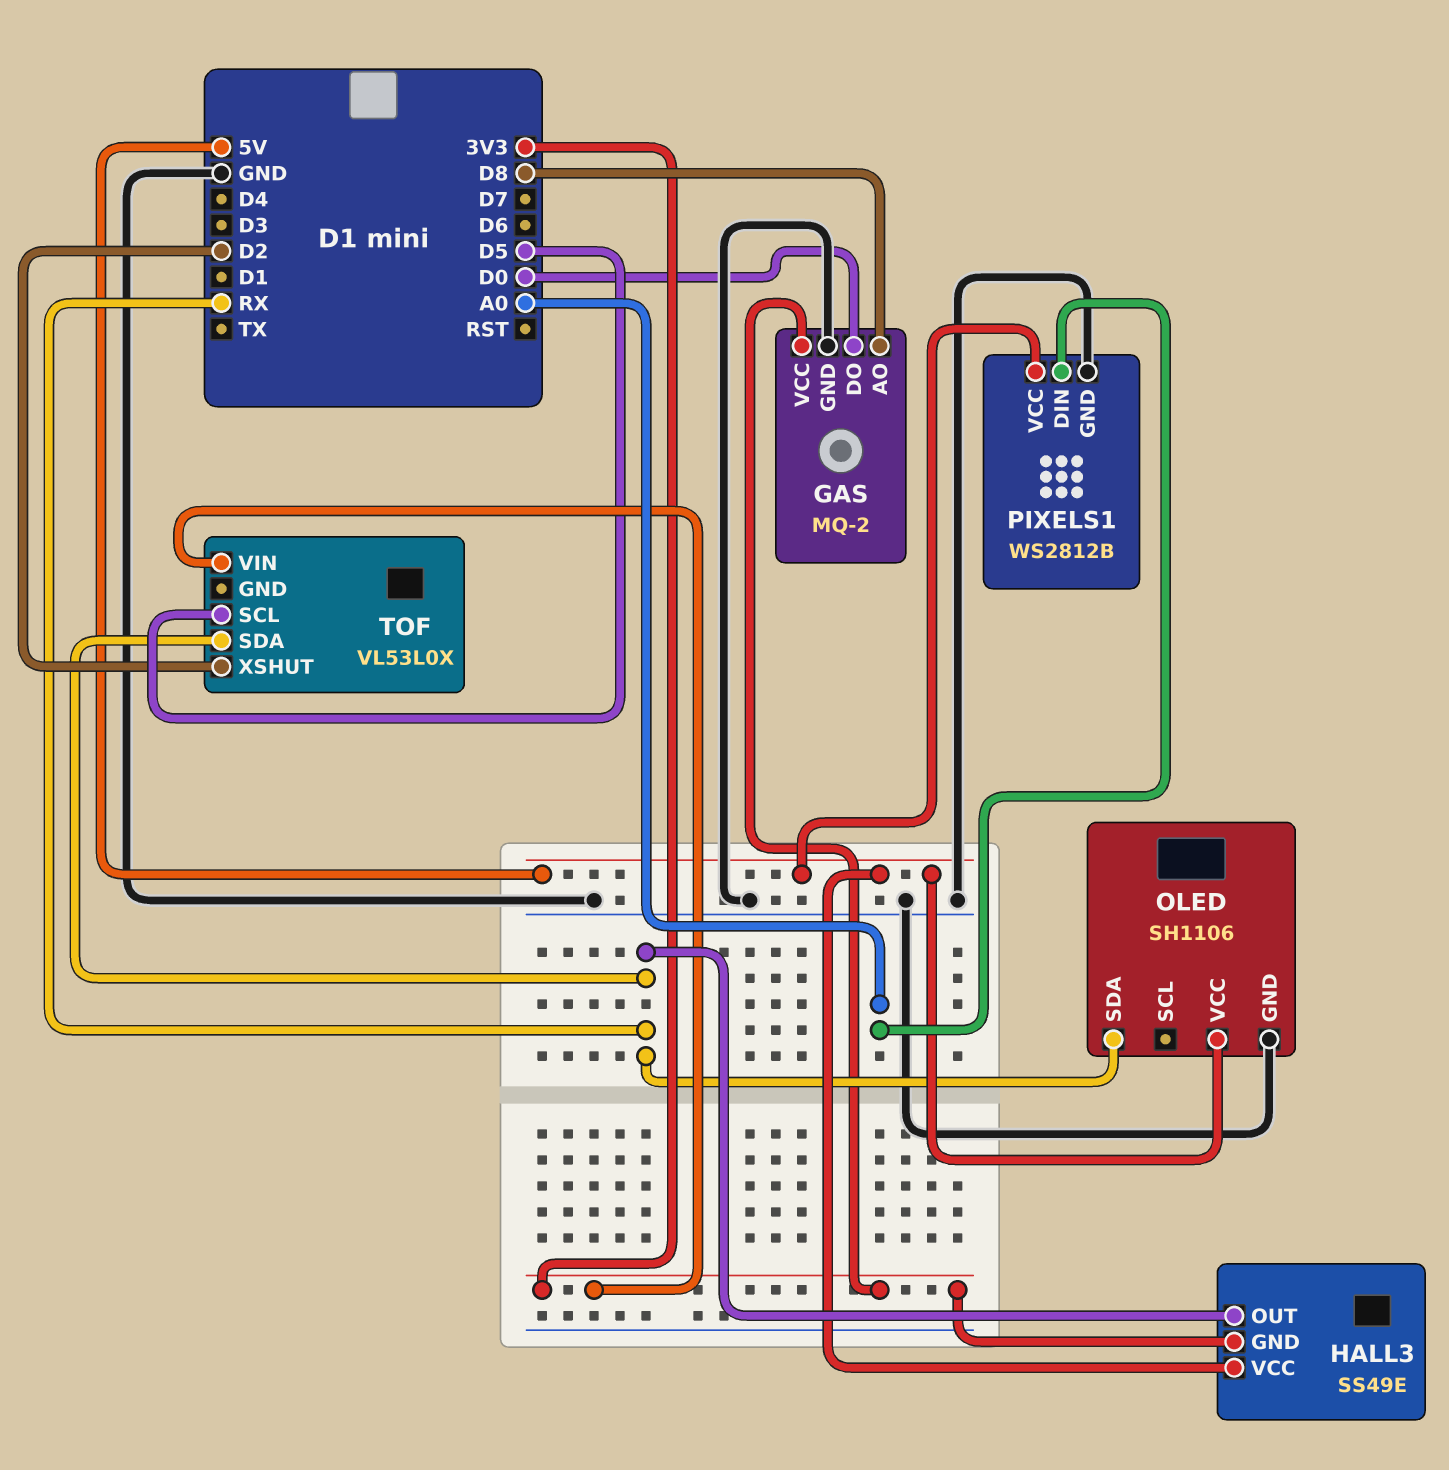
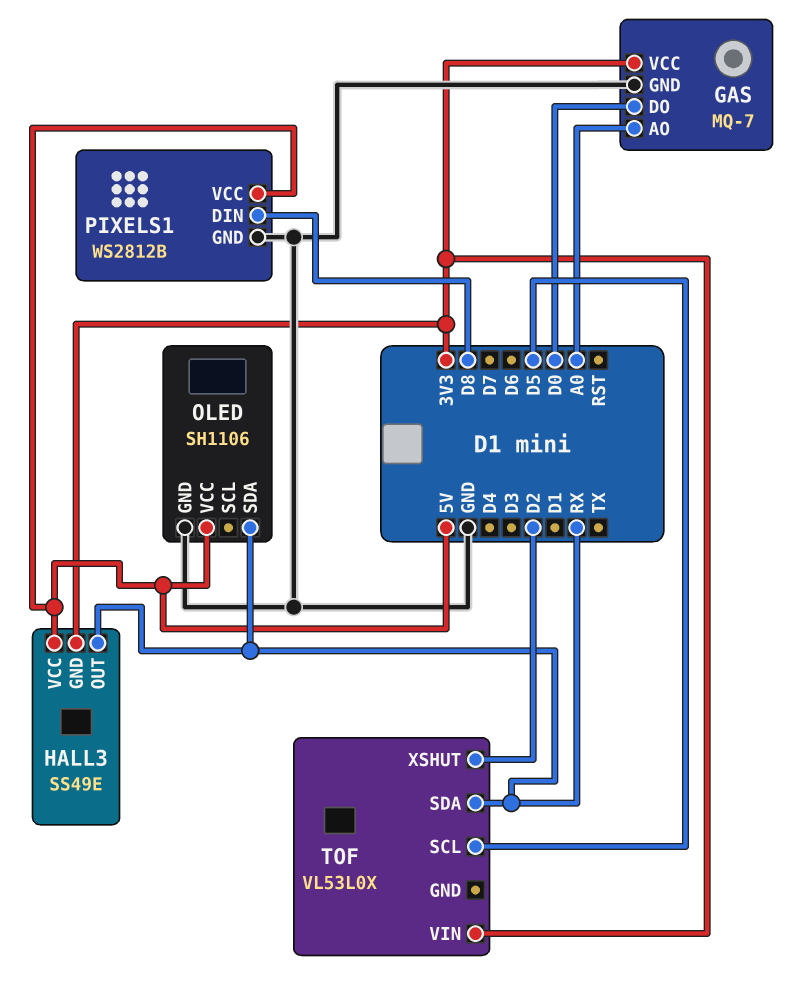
GAS: MQ-2 -> MQ-7
GAS pin AO: D8 -> A0
PIXELS1 pin DIN: A0 -> D8

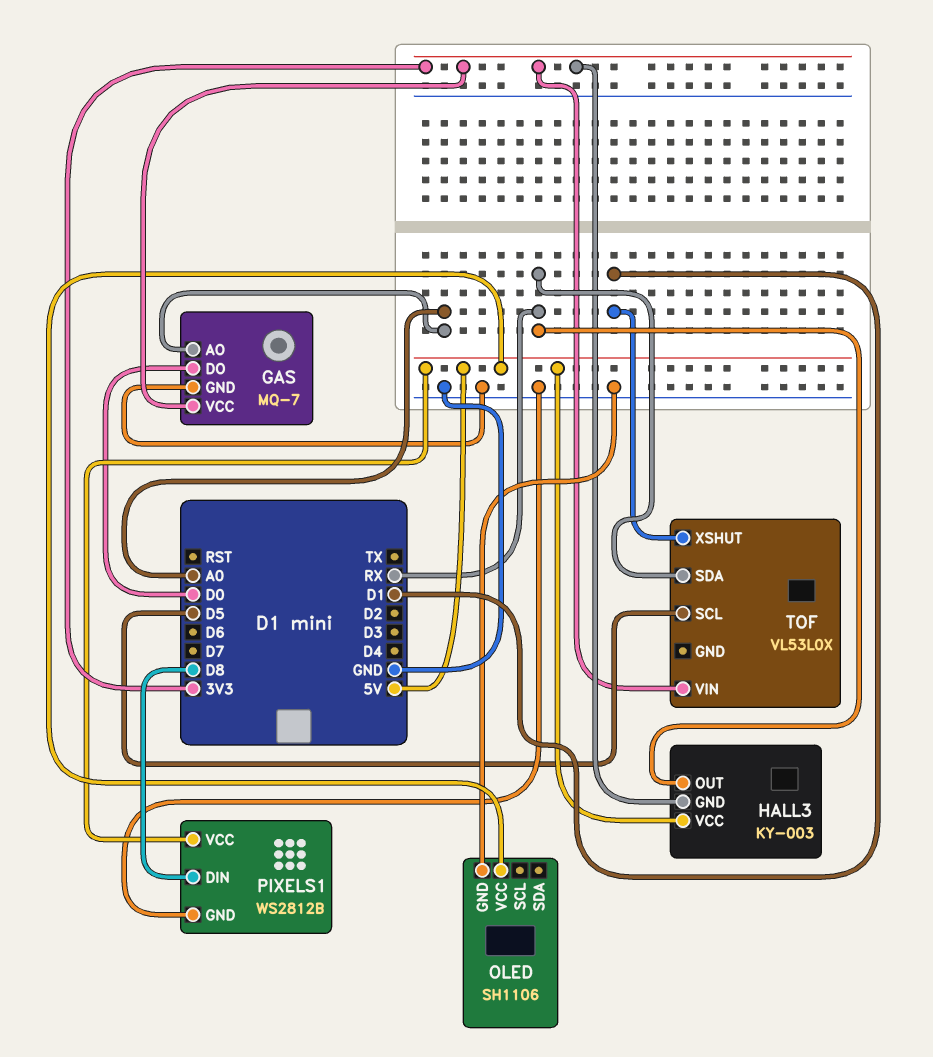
HALL3: SS49E -> KY-003
OLED pin SDA: RX -> none
TOF pin XSHUT: D2 -> D1

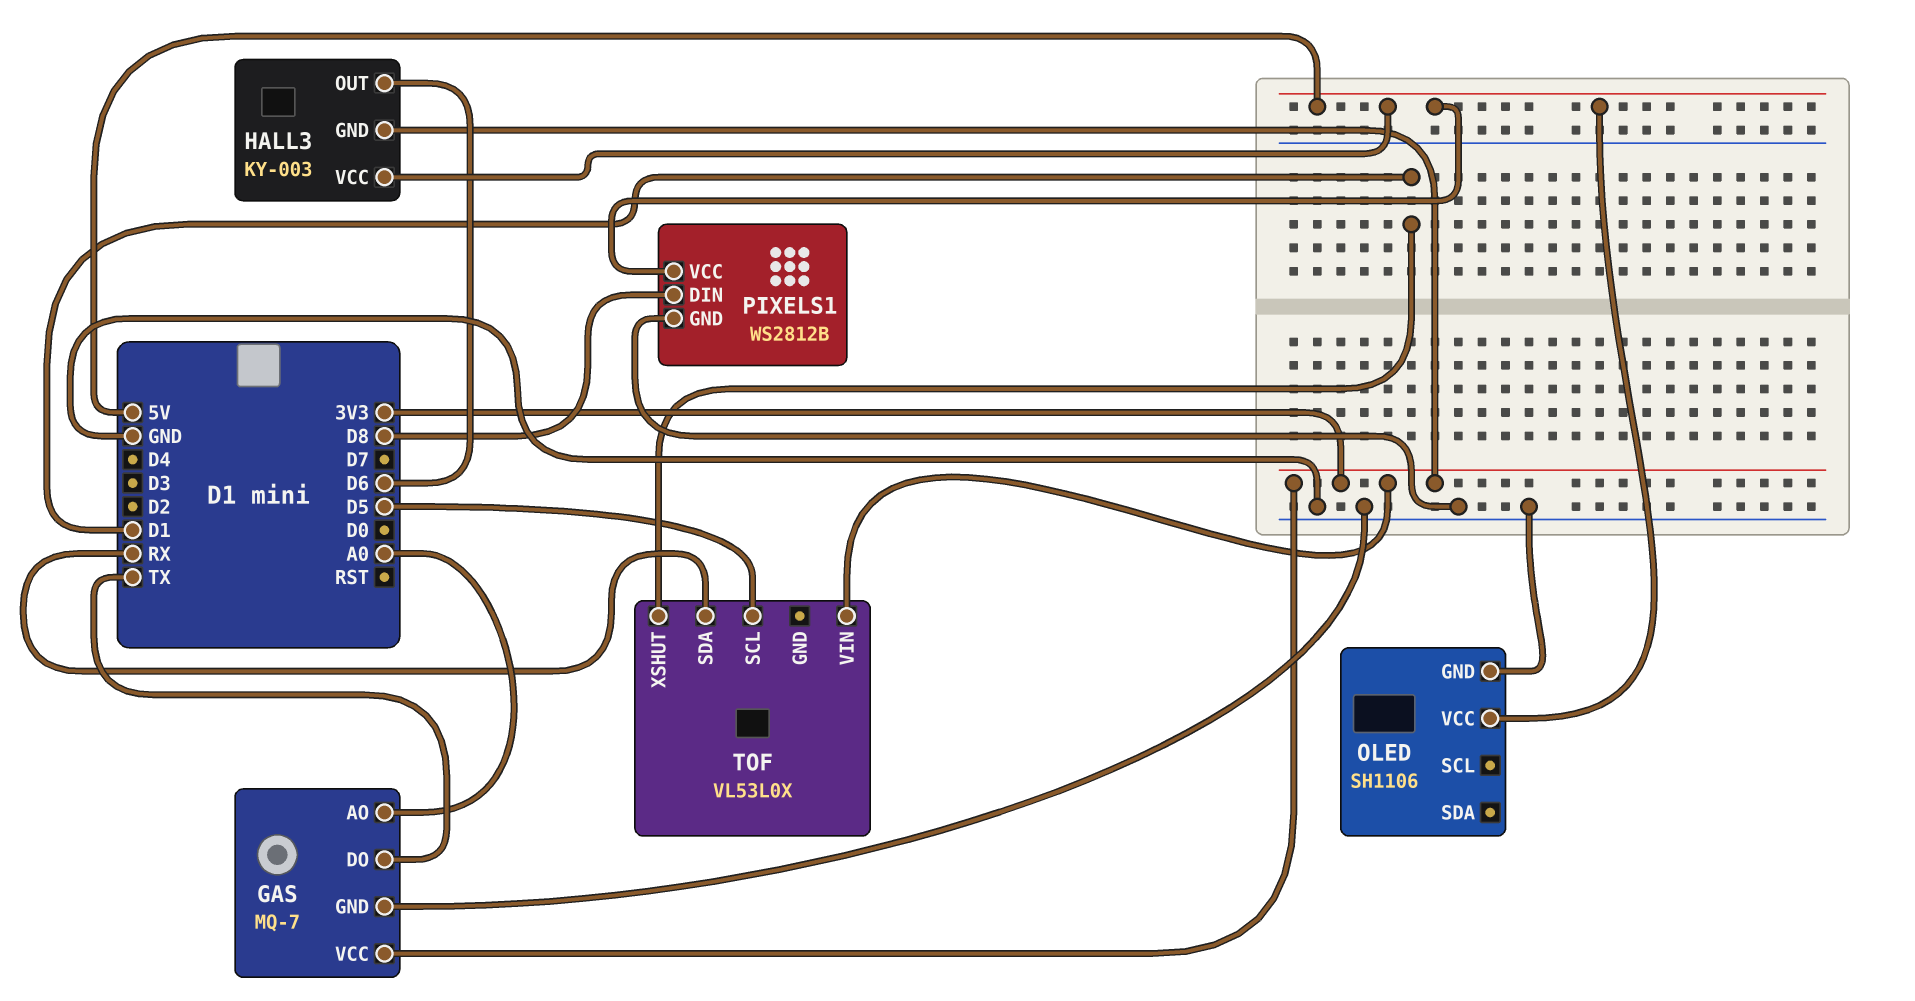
GAS pin DO: D0 -> TX
HALL3 pin OUT: RX -> D6

